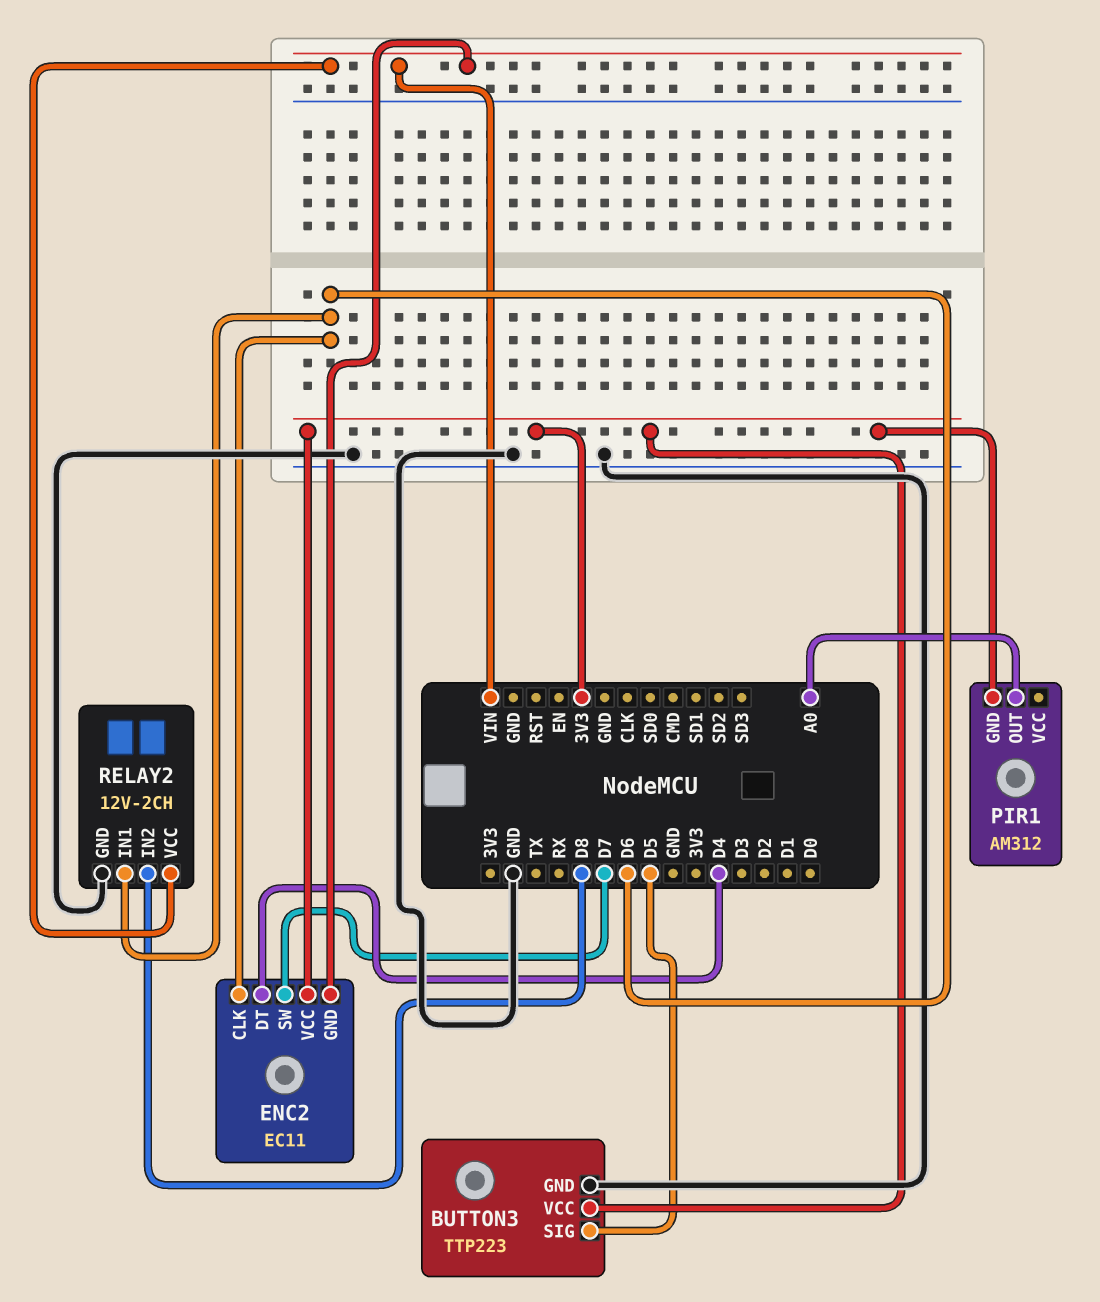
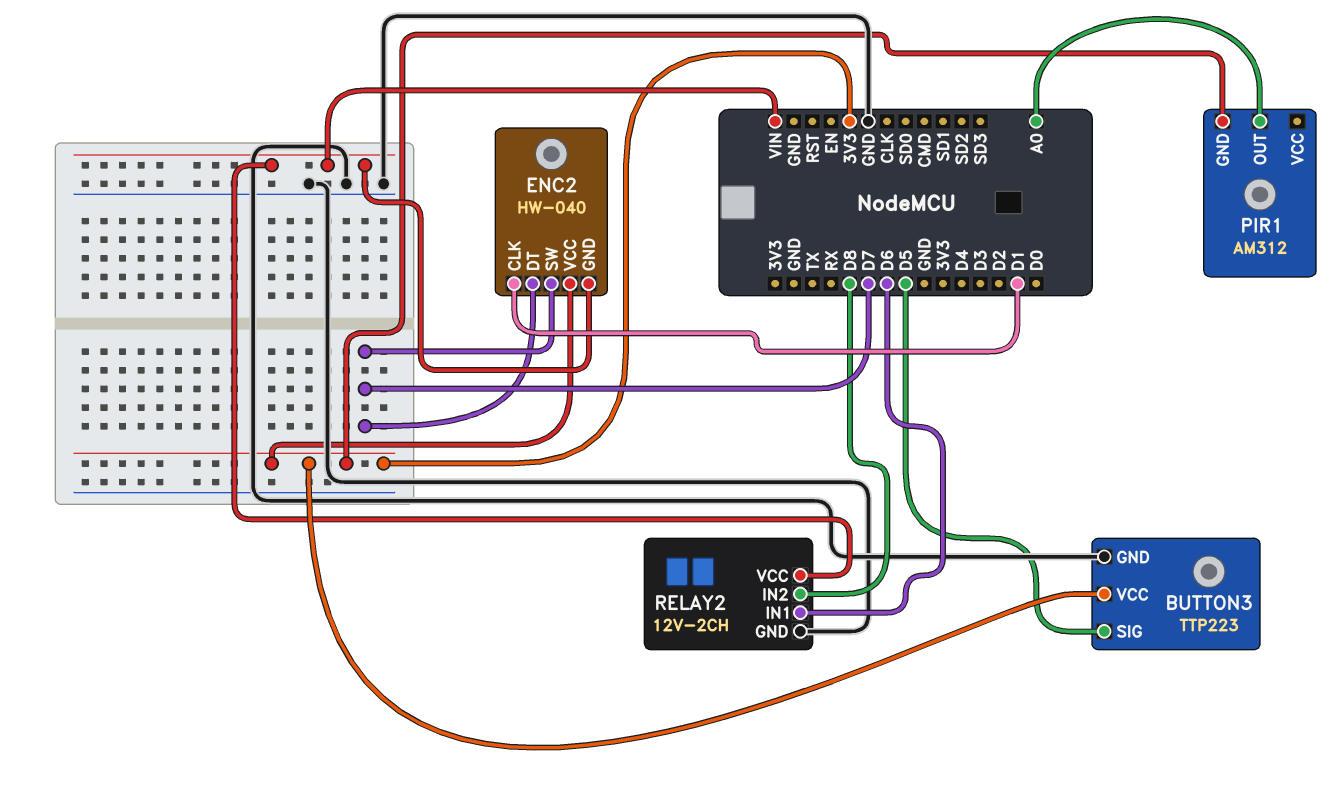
ENC2: EC11 -> HW-040
ENC2 pin CLK: D6 -> D1
ENC2 pin DT: D4 -> D7

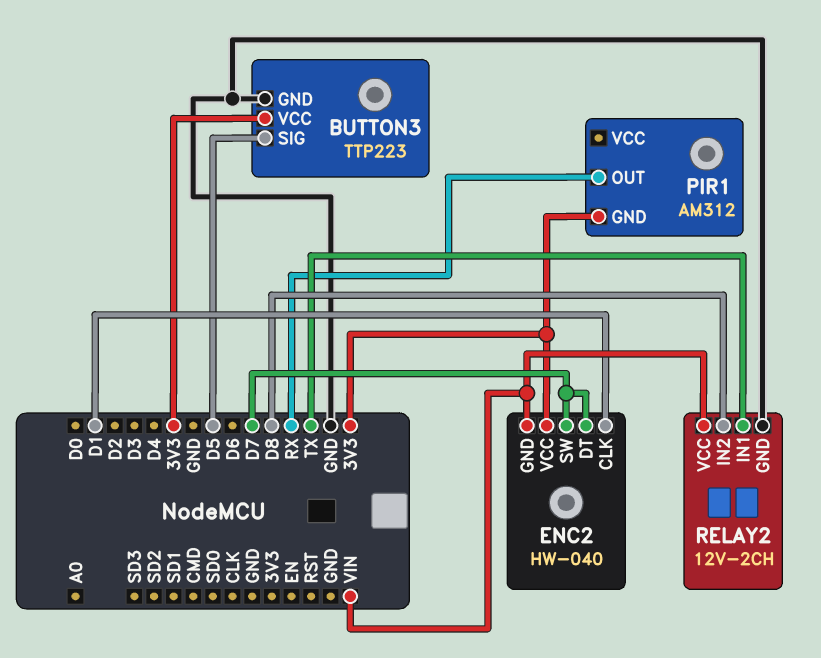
PIR1 pin OUT: A0 -> RX
RELAY2 pin IN1: D6 -> TX

